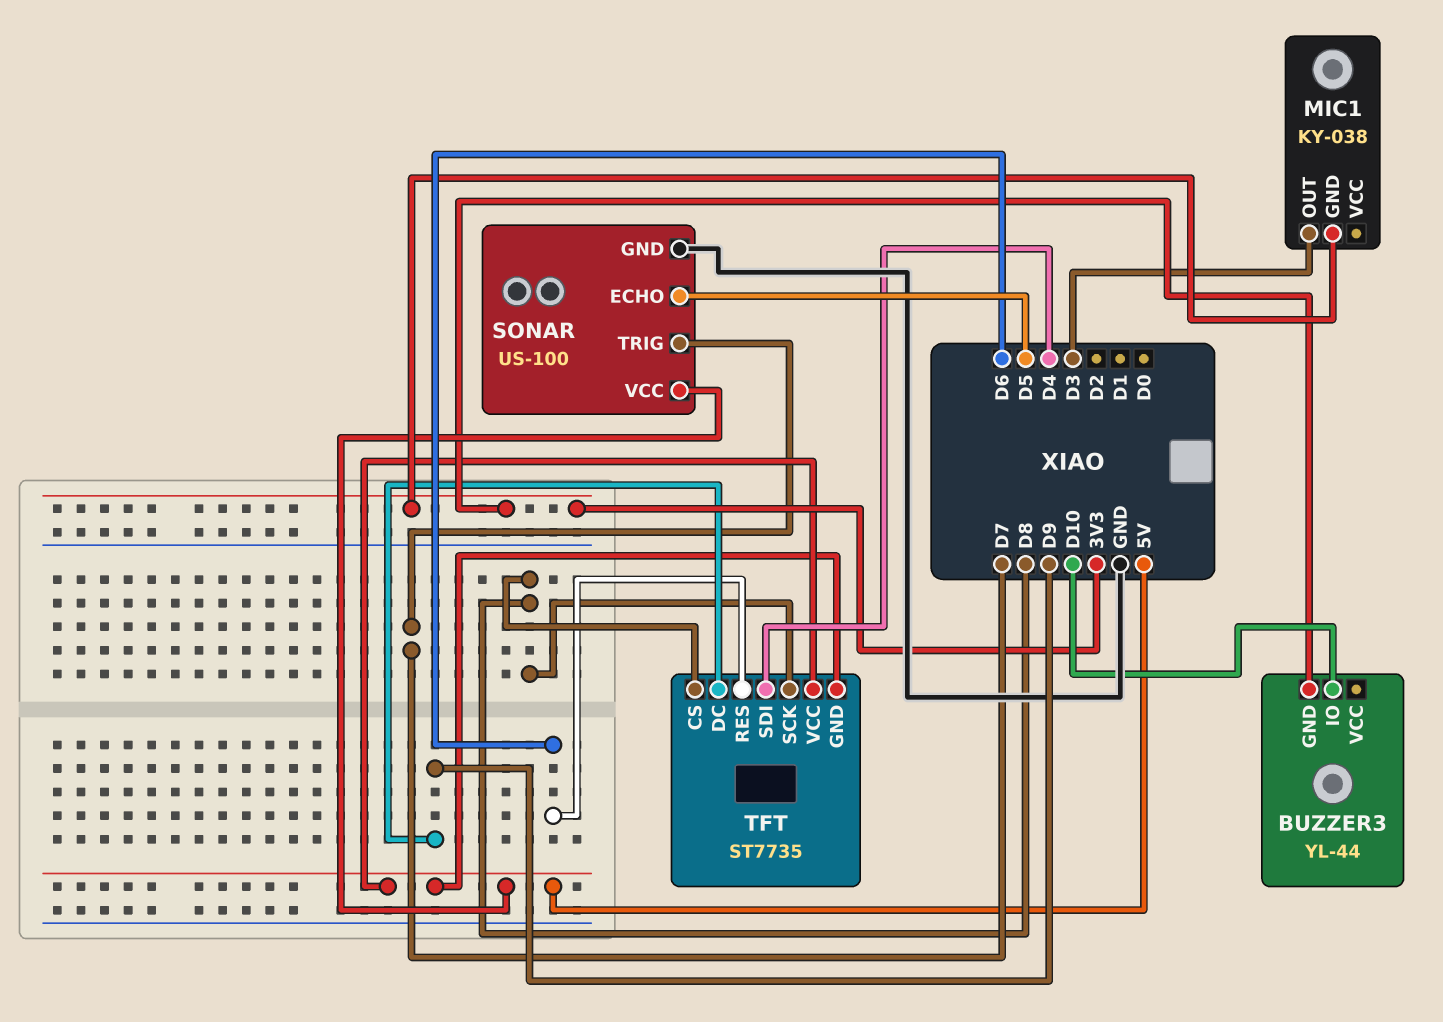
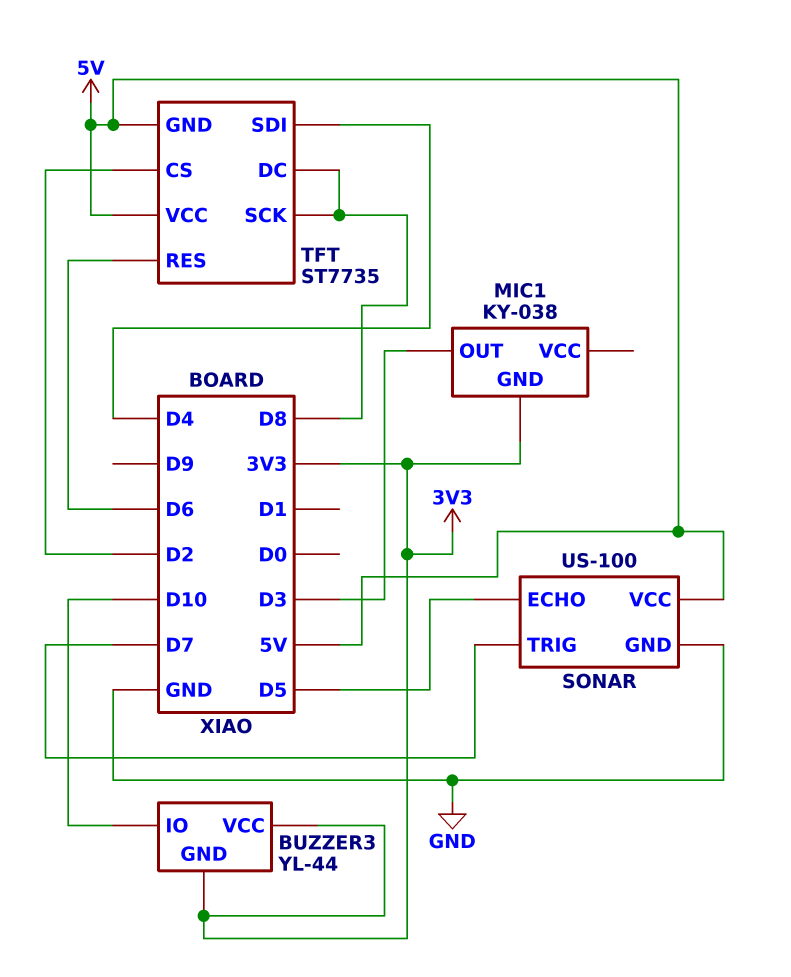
BUZZER3 pin VCC: none -> 3V3
TFT pin CS: D8 -> D2
TFT pin DC: D9 -> D8

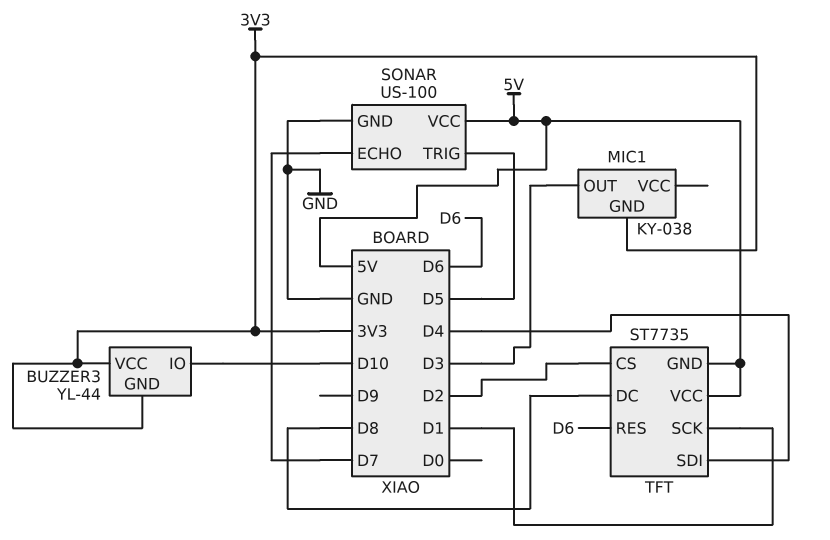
SONAR pin ECHO: D5 -> D7
SONAR pin TRIG: D7 -> D5
TFT pin SCK: D8 -> D1

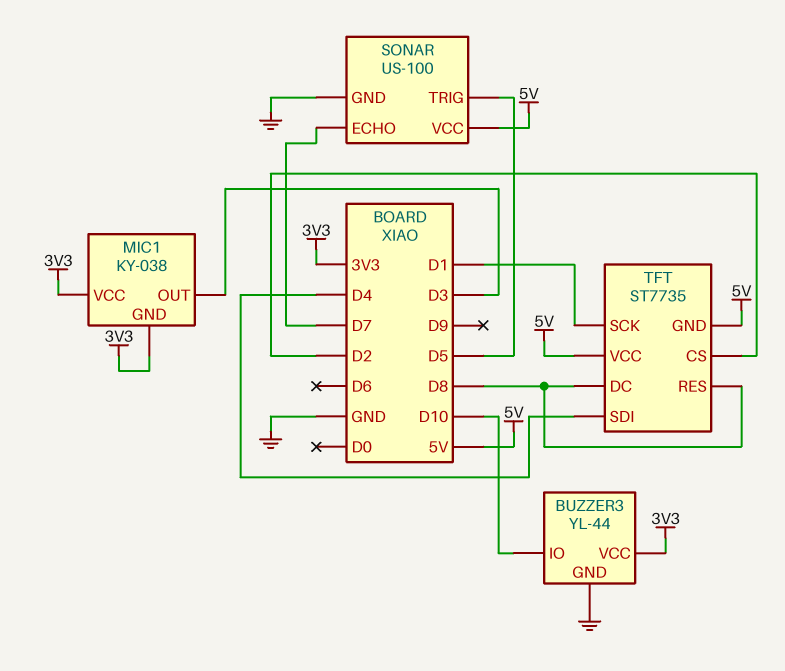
BUZZER3 pin GND: 3V3 -> GND
MIC1 pin VCC: none -> 3V3
TFT pin RES: D6 -> D8

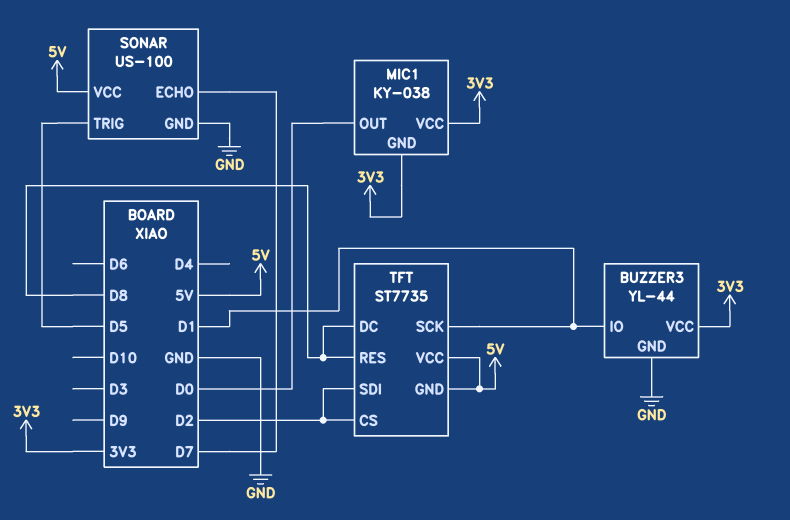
BUZZER3 pin IO: D10 -> D1
MIC1 pin OUT: D3 -> D0
TFT pin SDI: D4 -> D2

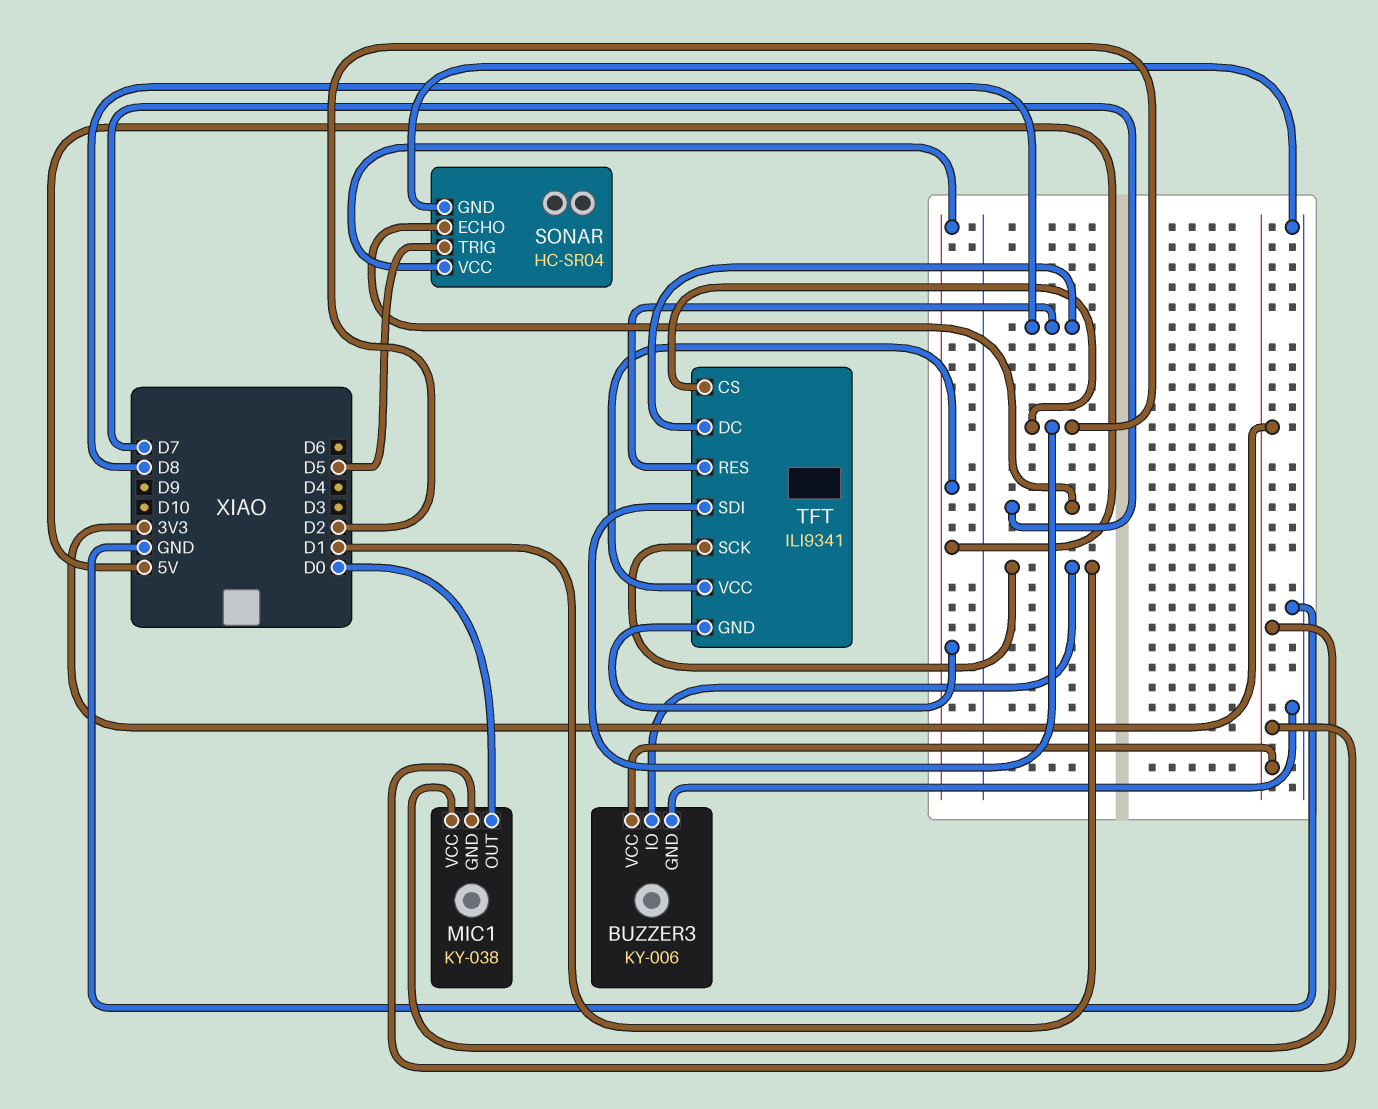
BUZZER3: YL-44 -> KY-006
SONAR: US-100 -> HC-SR04
TFT: ST7735 -> ILI9341

